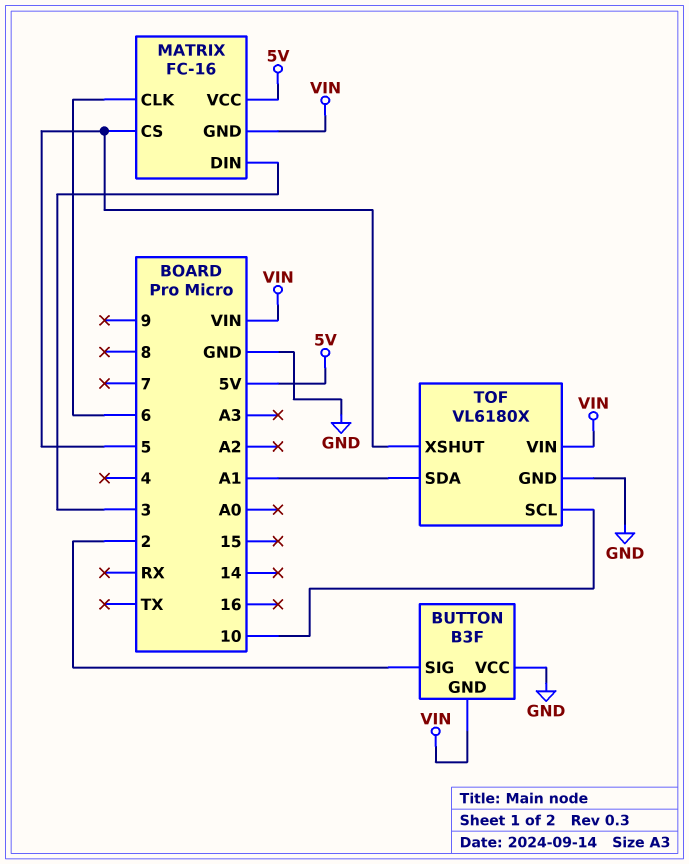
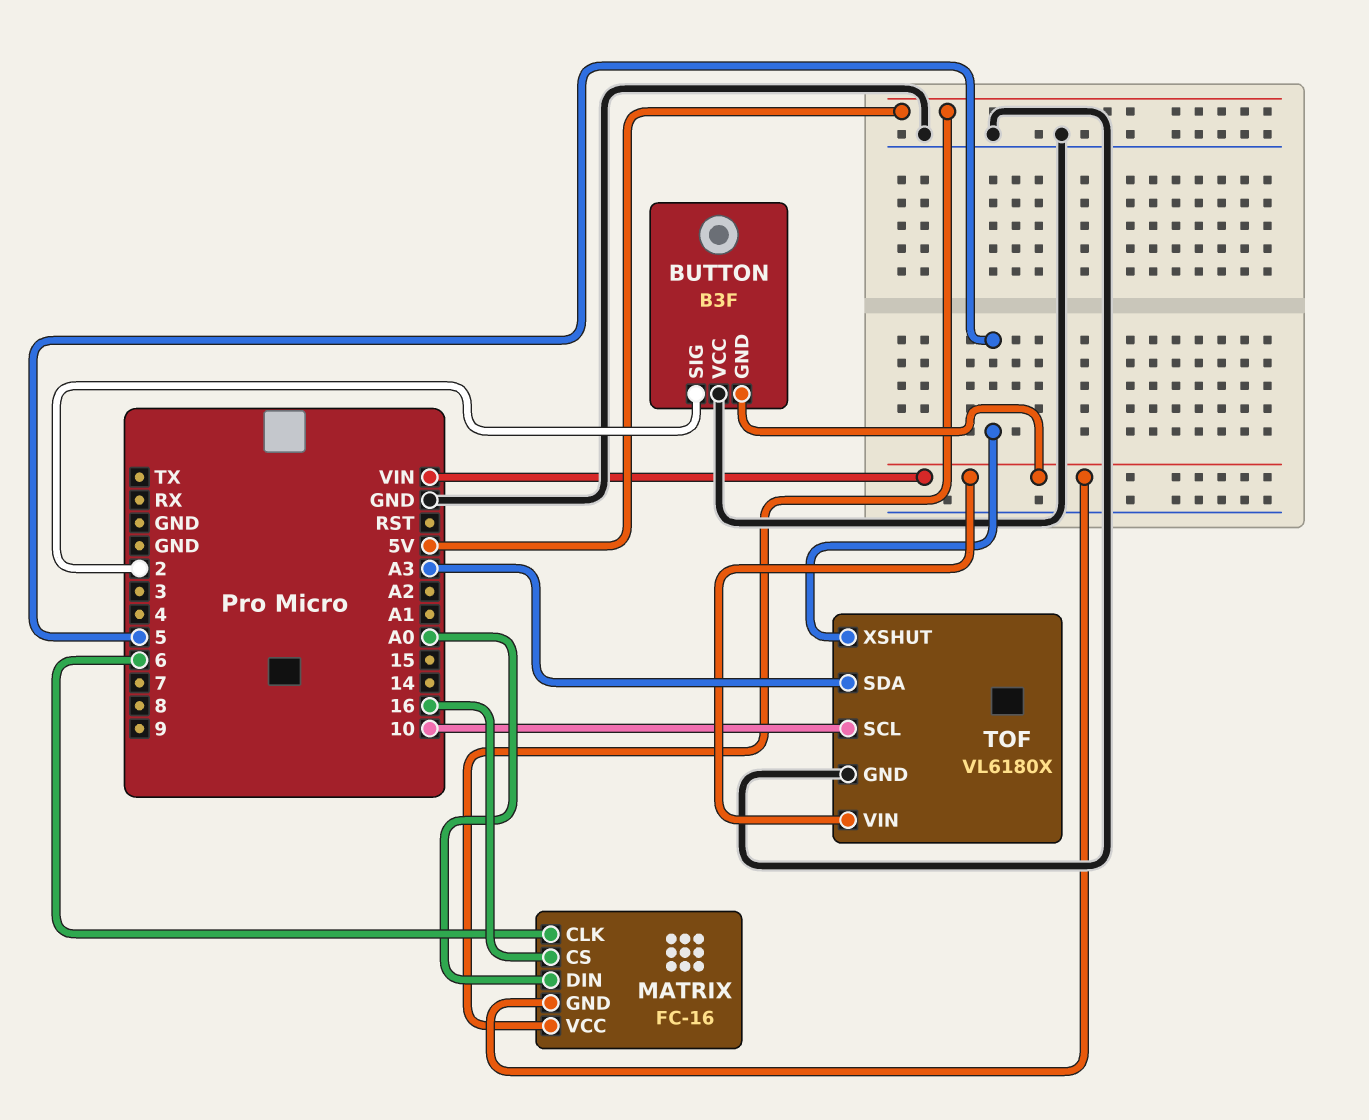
MATRIX pin CS: 5 -> 16
MATRIX pin DIN: 3 -> A0
TOF pin SDA: A1 -> A3

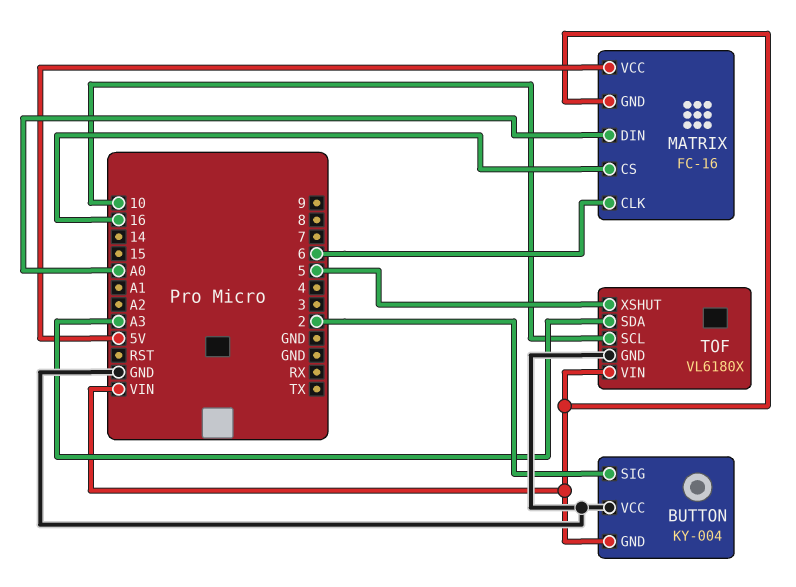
BUTTON: B3F -> KY-004

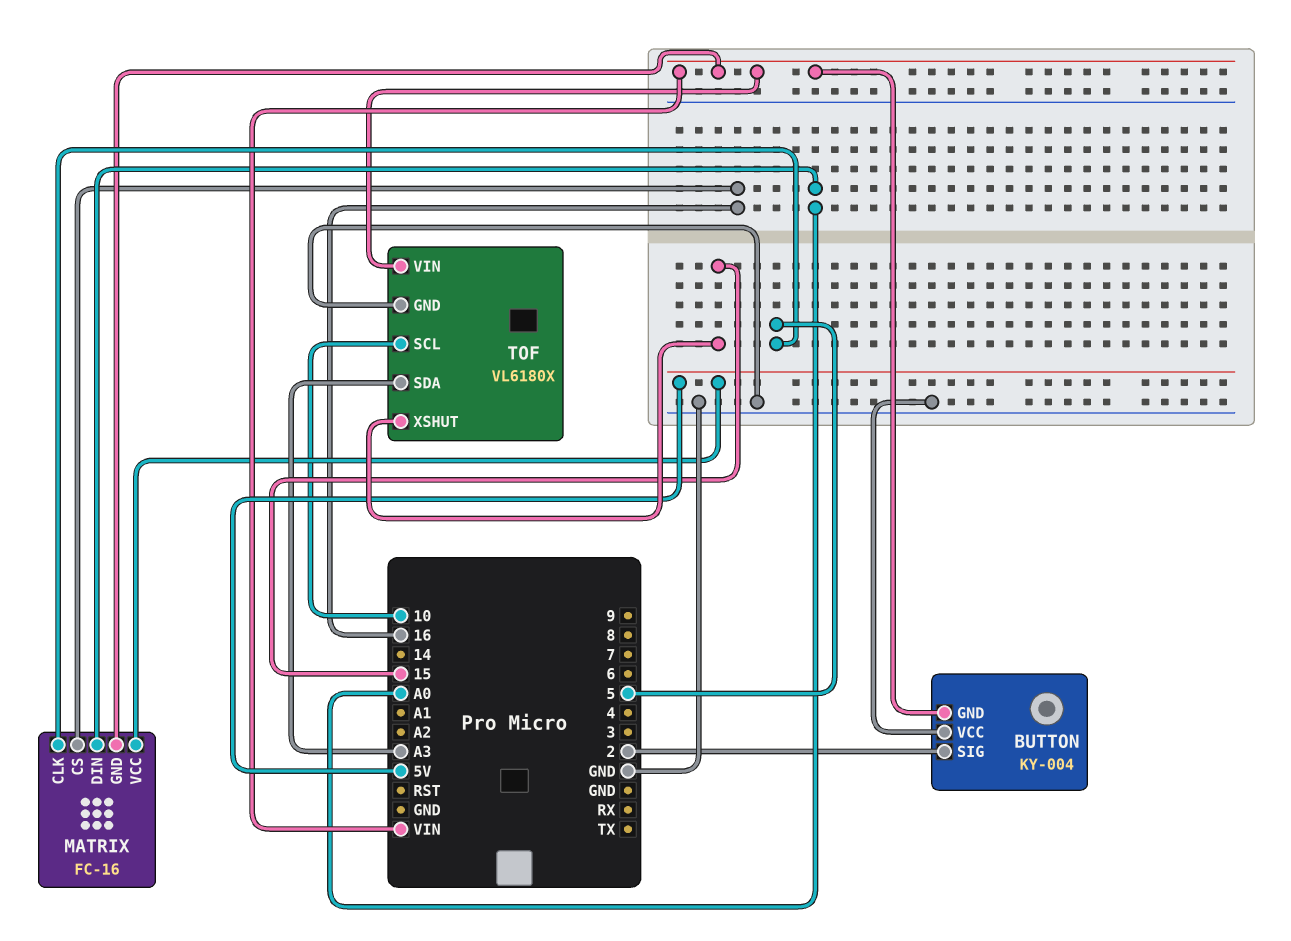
MATRIX pin CLK: 6 -> 5
TOF pin XSHUT: 5 -> 15

